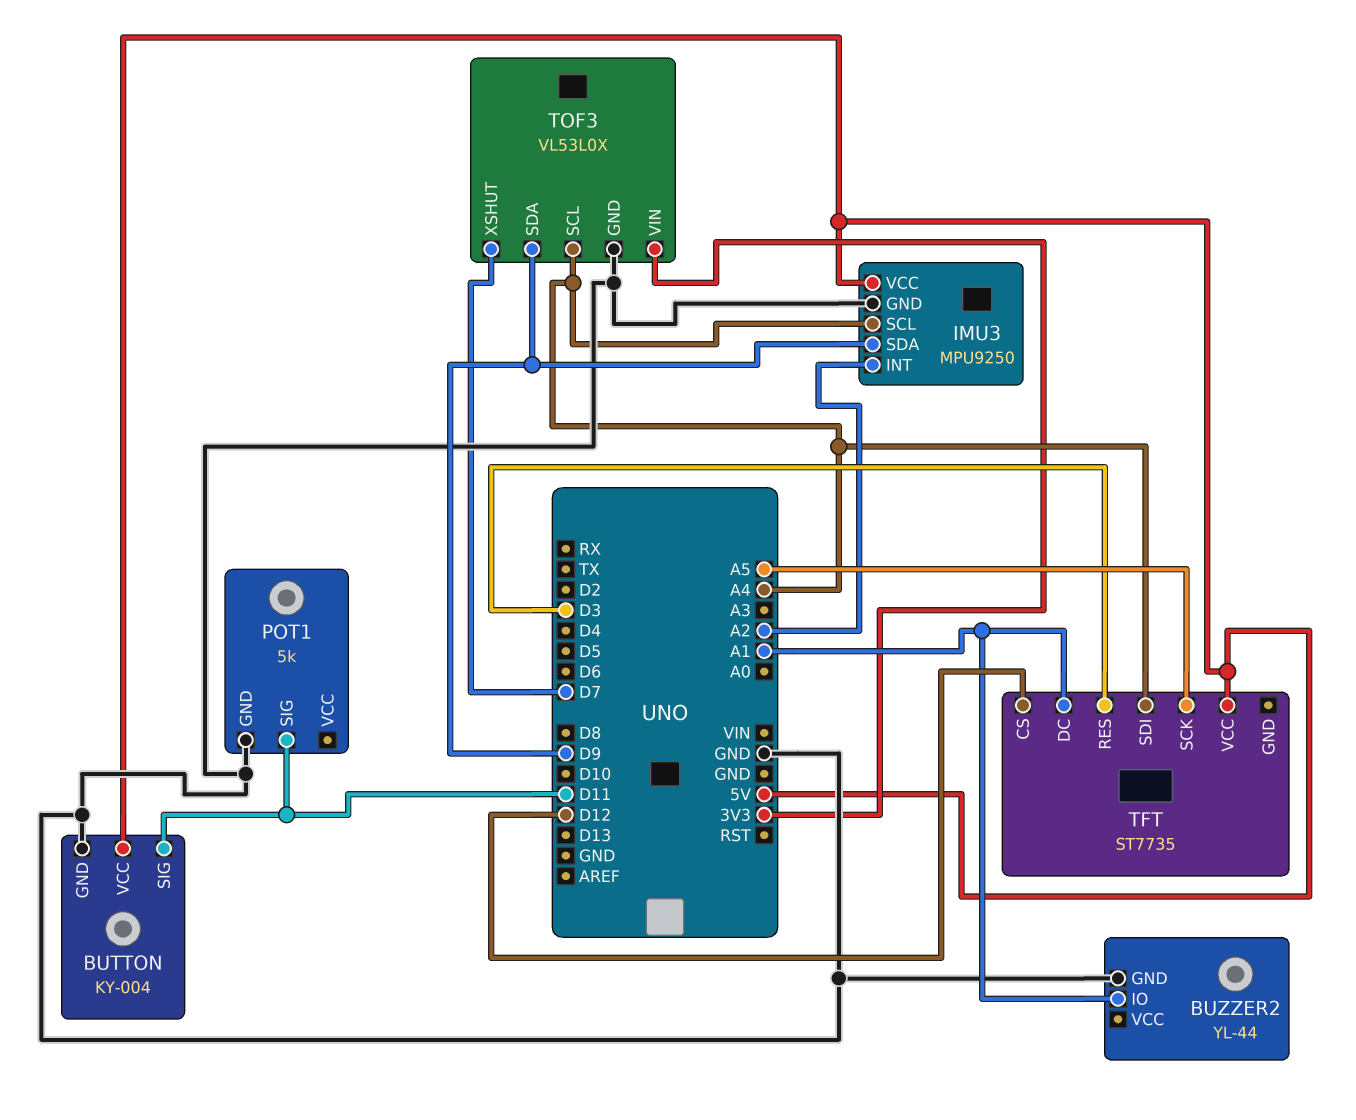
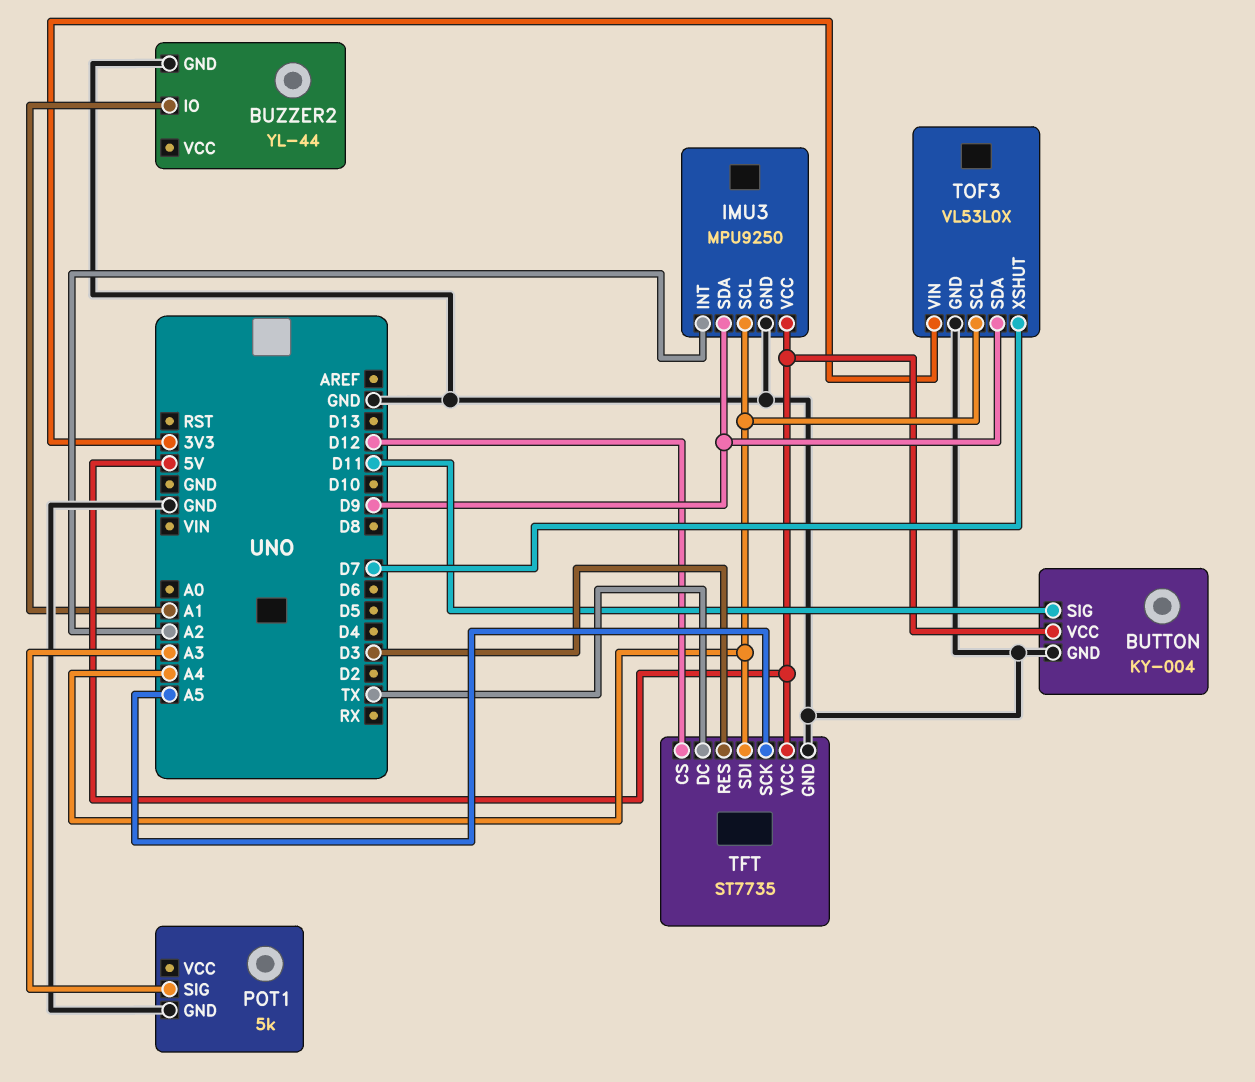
POT1 pin SIG: D11 -> A3
TFT pin DC: A1 -> TX
TFT pin GND: none -> GND

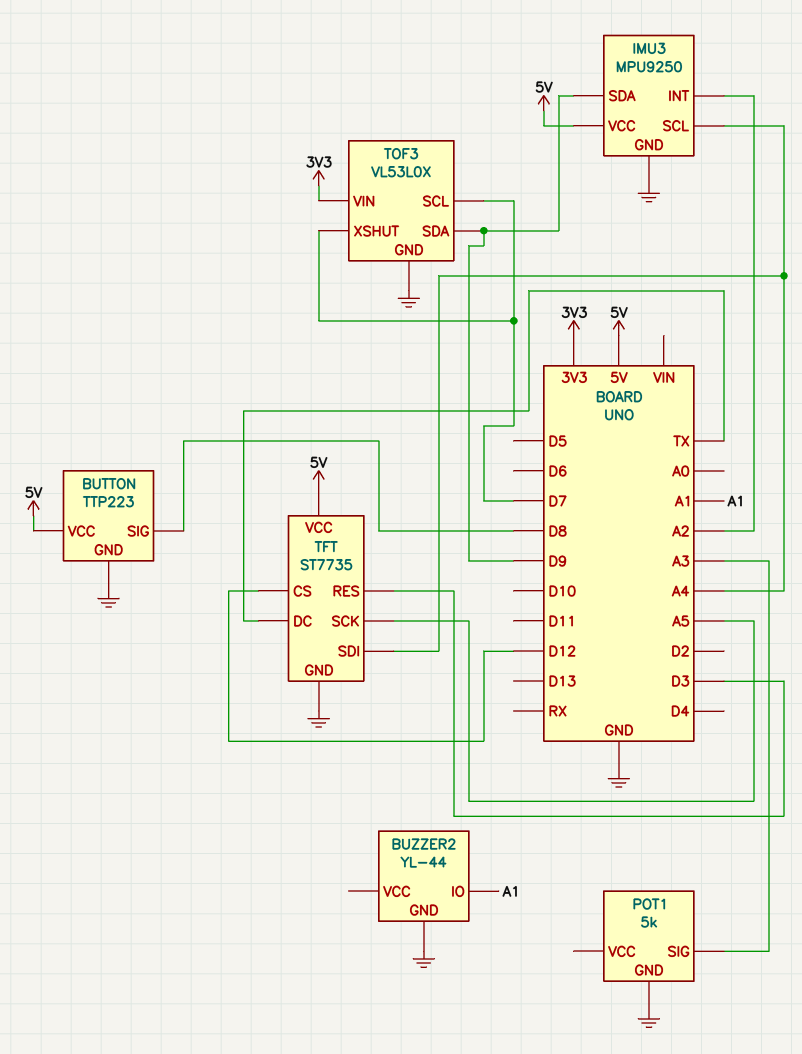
BUTTON: KY-004 -> TTP223
BUTTON pin SIG: D11 -> D8
TOF3 pin SCL: A4 -> D7

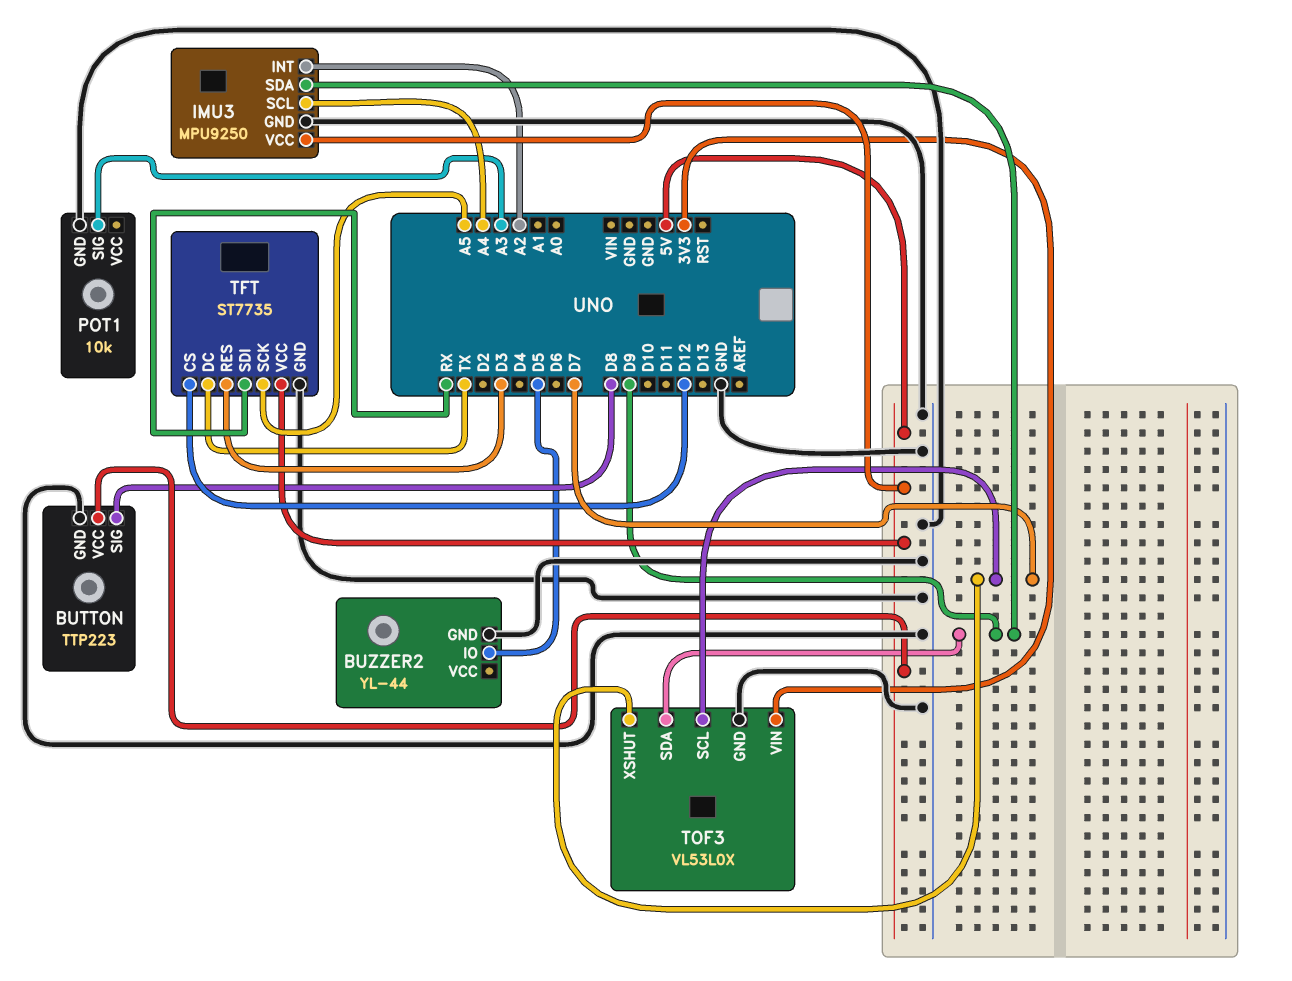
BUZZER2 pin IO: A1 -> D5
POT1: 5k -> 10k
TFT pin SDI: A4 -> RX

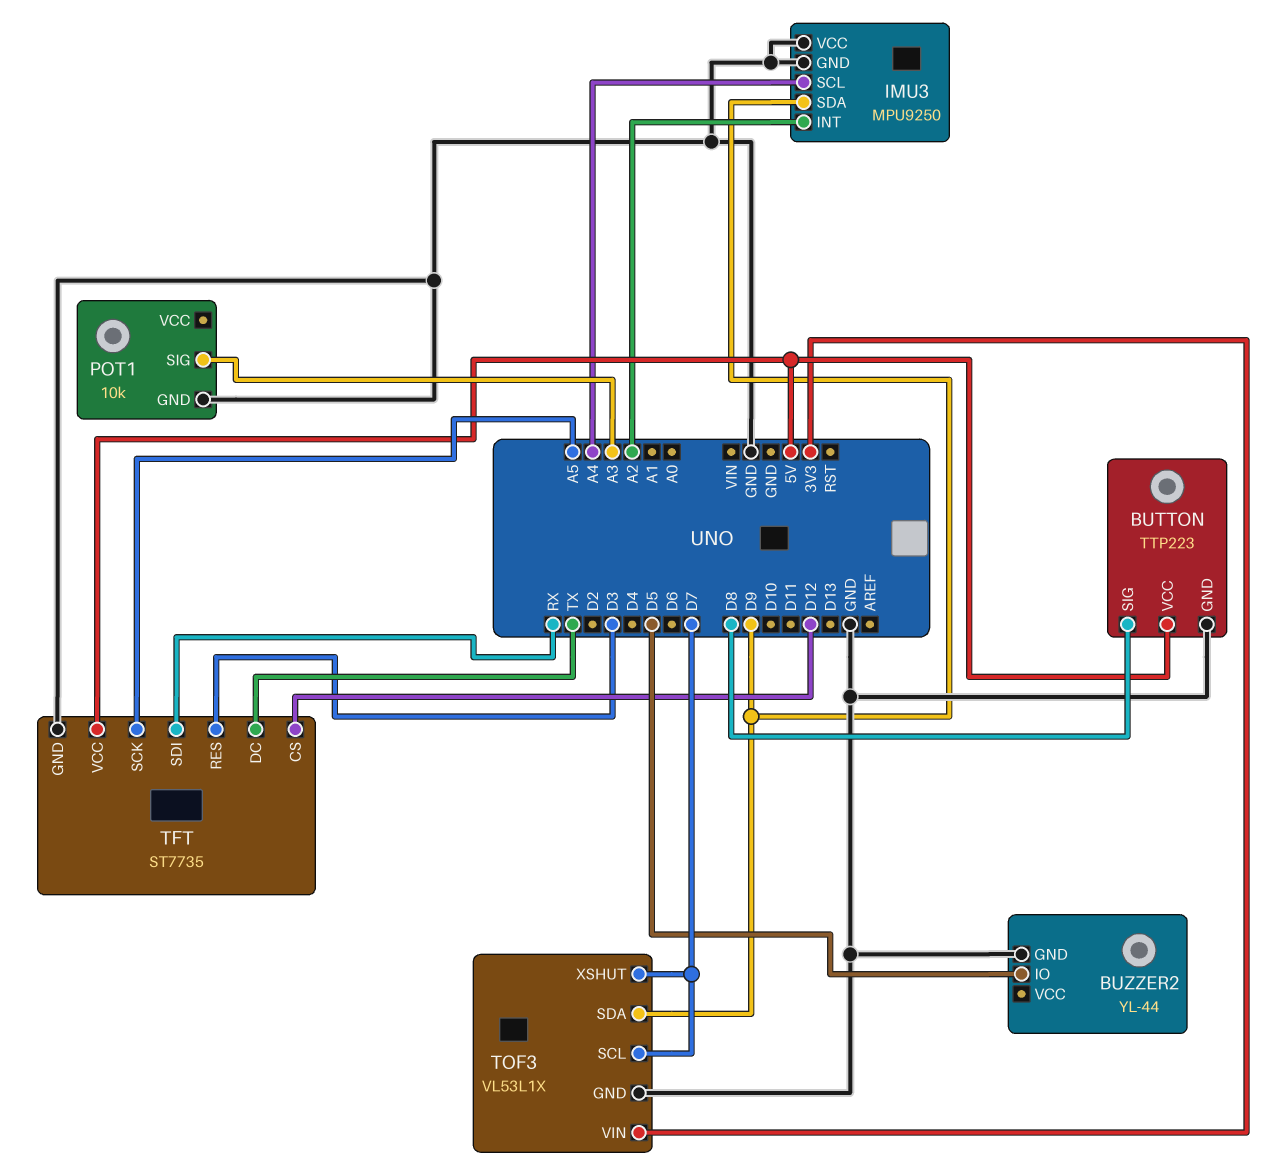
IMU3 pin VCC: 5V -> GND
TOF3: VL53L0X -> VL53L1X

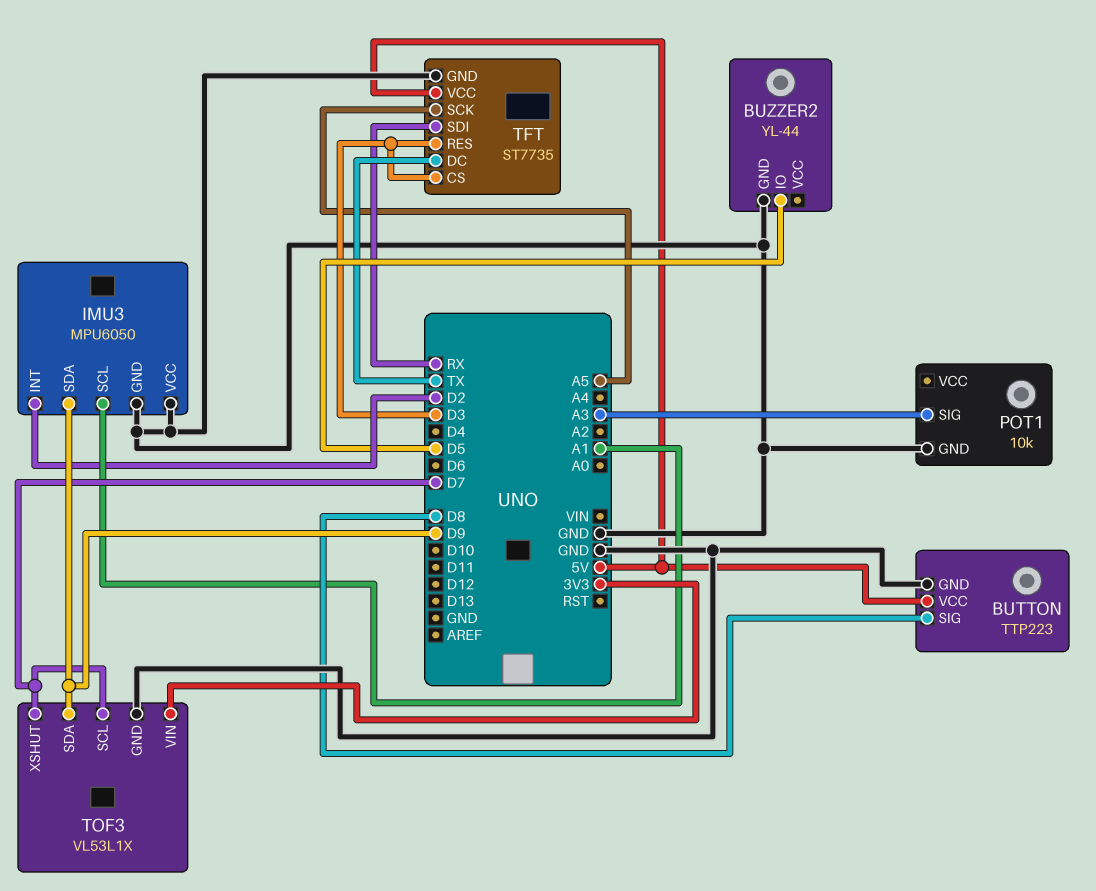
IMU3: MPU9250 -> MPU6050
IMU3 pin INT: A2 -> D2
IMU3 pin SCL: A4 -> A1
TFT pin CS: D12 -> D3

